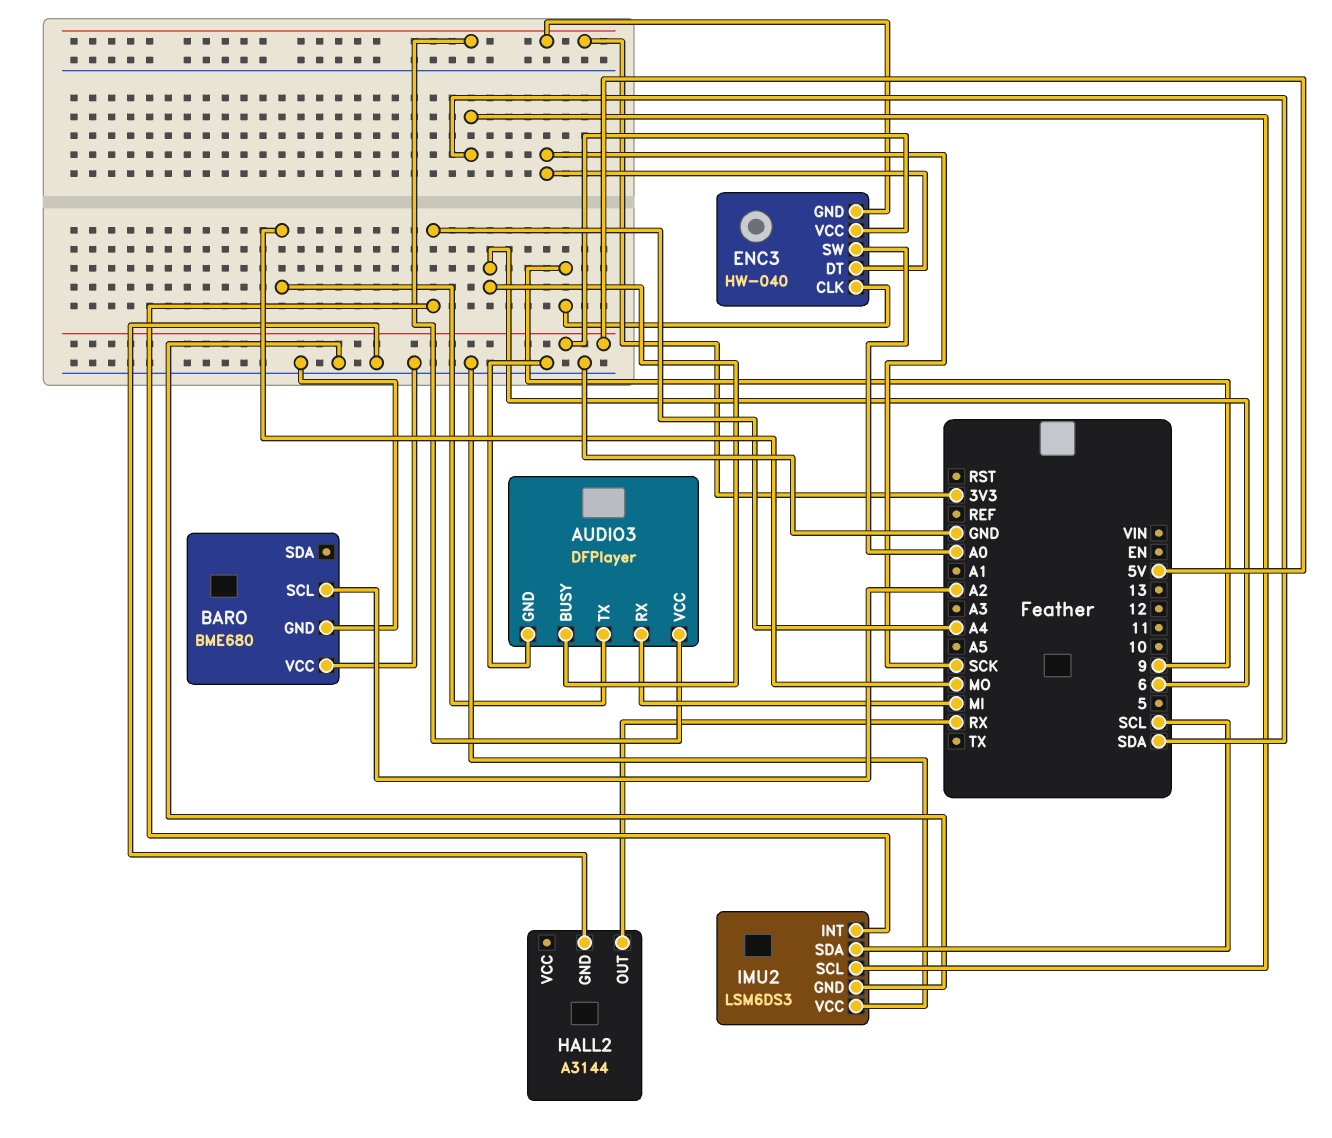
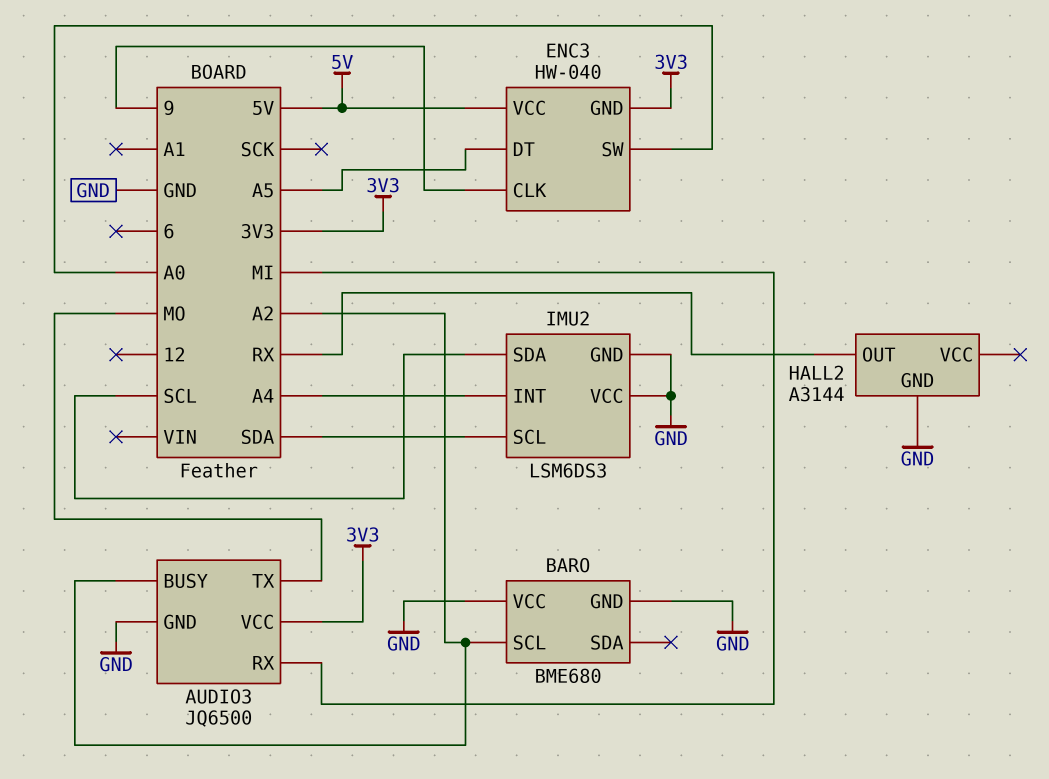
AUDIO3: DFPlayer -> JQ6500
AUDIO3 pin BUSY: 6 -> A2
ENC3 pin DT: SCK -> A5

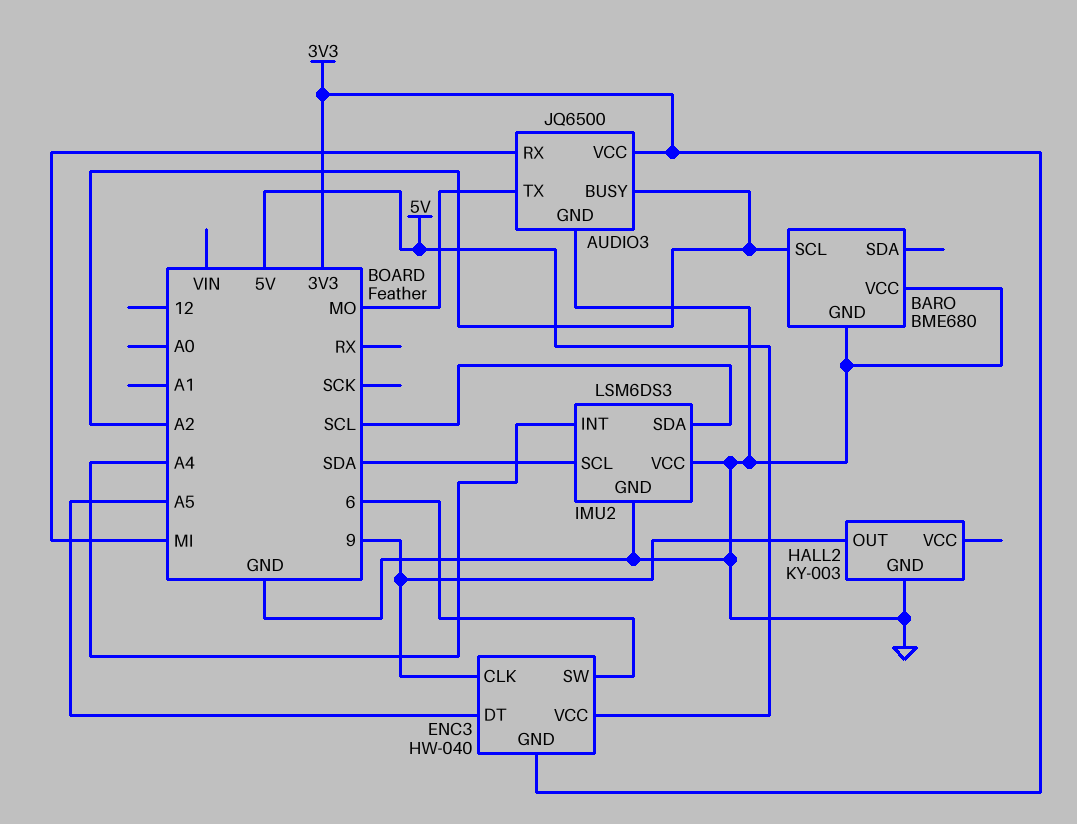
ENC3 pin SW: A0 -> 6
HALL2: A3144 -> KY-003
HALL2 pin OUT: RX -> 9

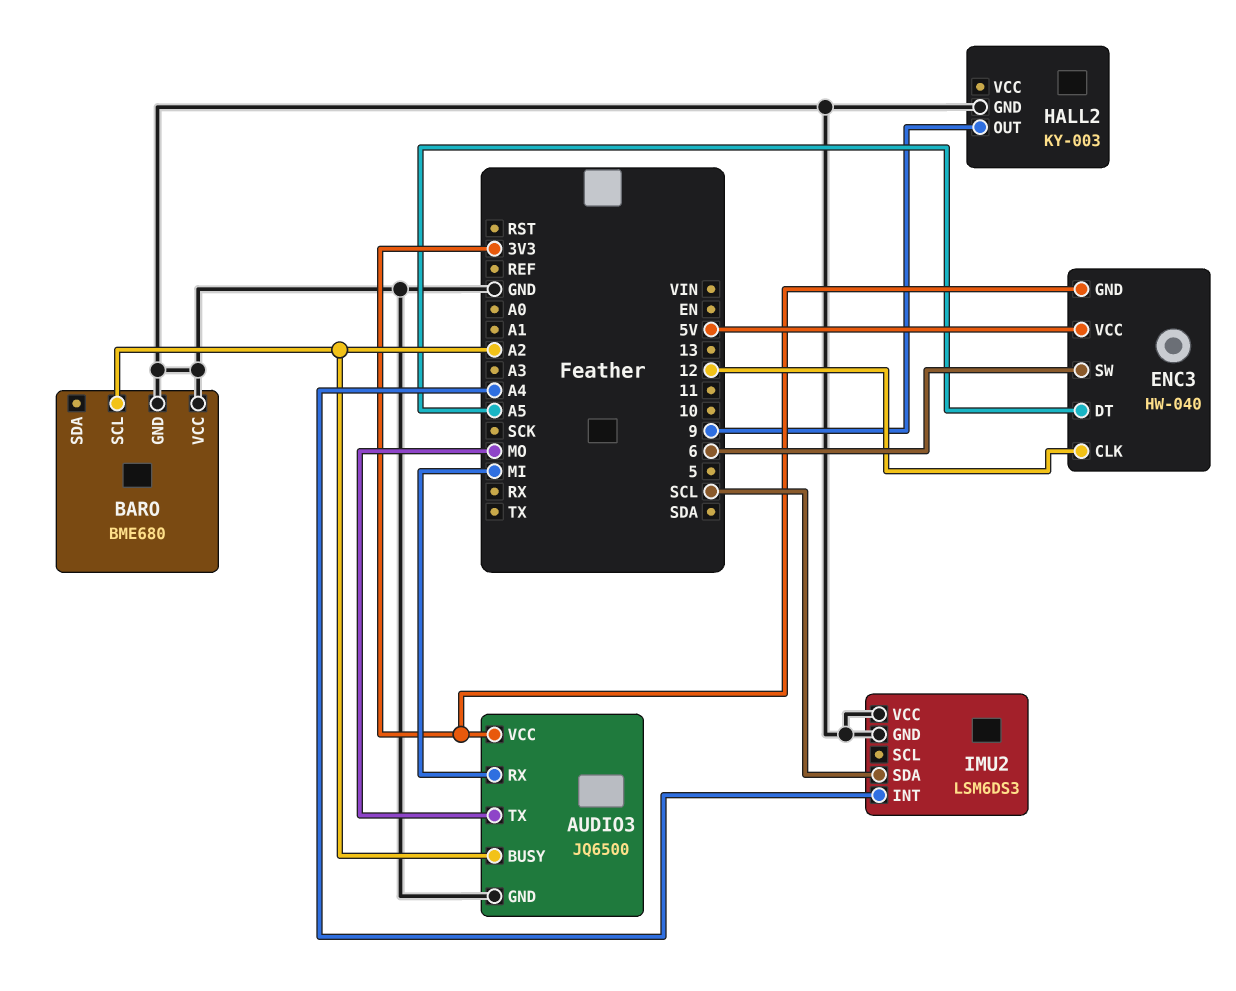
ENC3 pin CLK: 9 -> 12
IMU2 pin SCL: SDA -> none

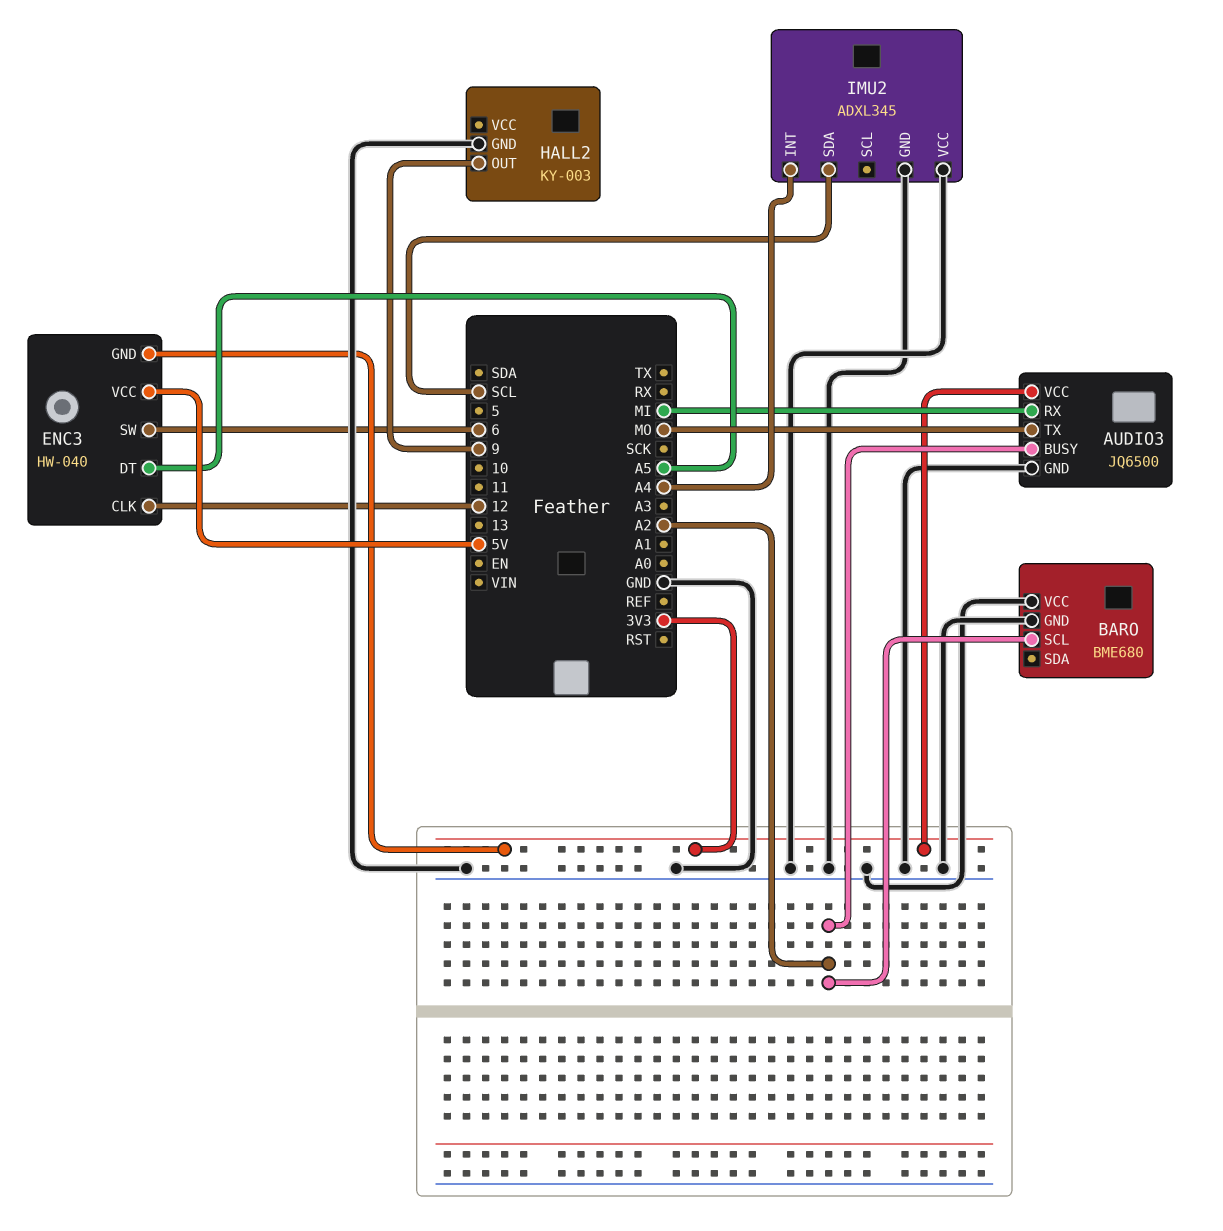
IMU2: LSM6DS3 -> ADXL345

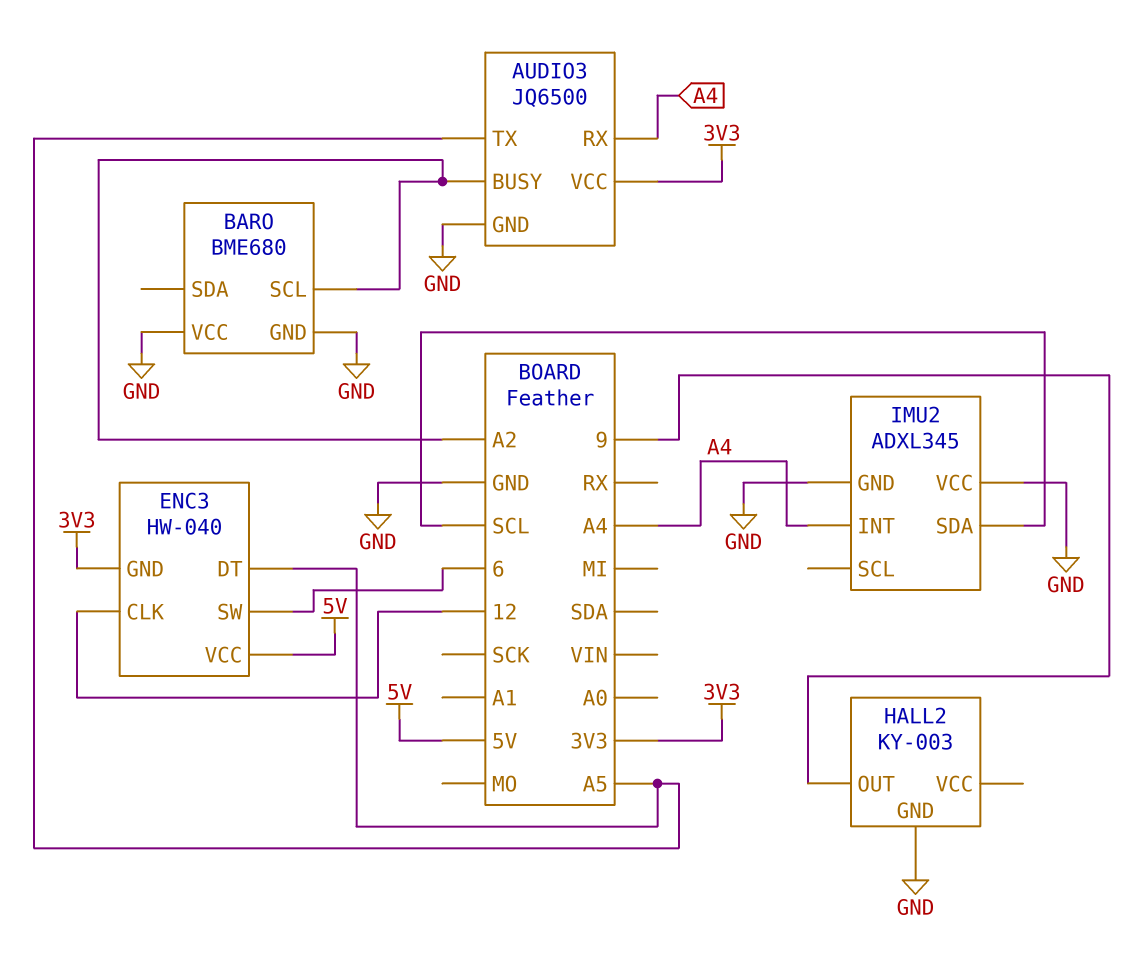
AUDIO3 pin RX: MI -> A4
AUDIO3 pin TX: MO -> A5

